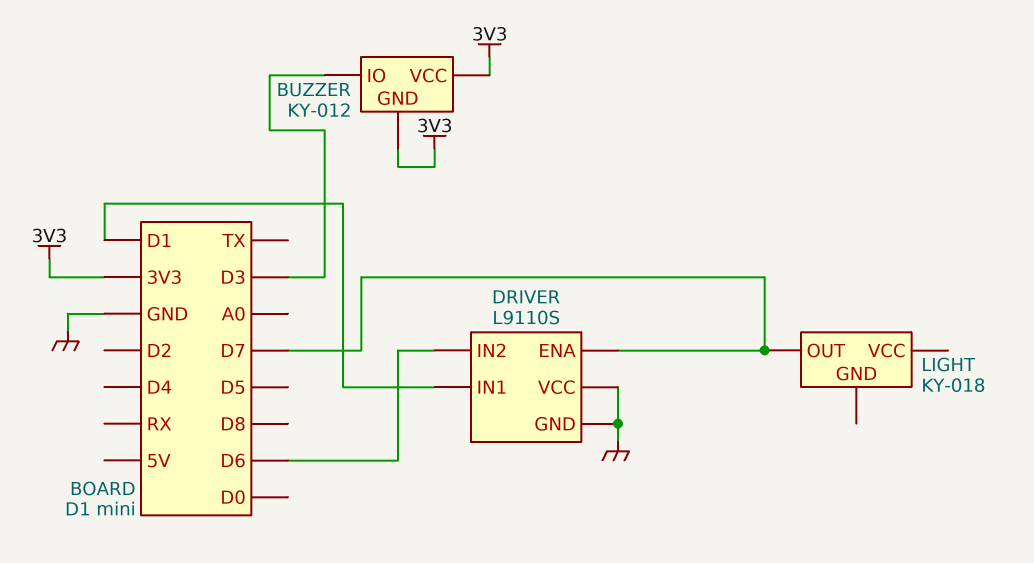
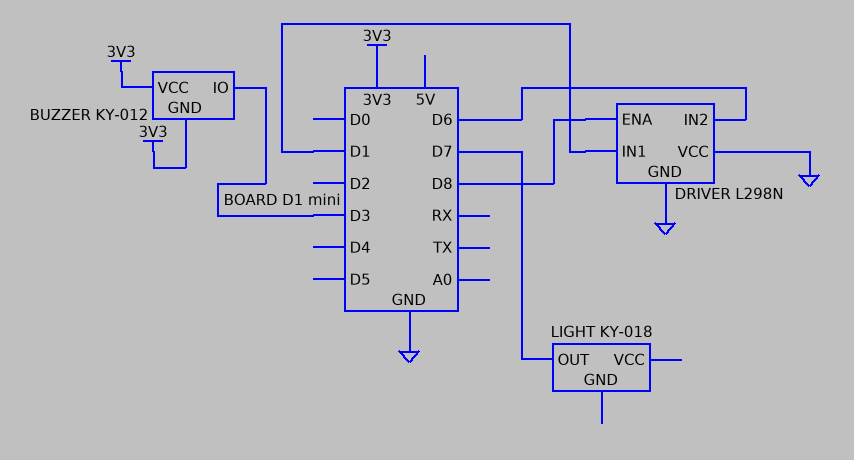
DRIVER: L9110S -> L298N
DRIVER pin ENA: D7 -> D8

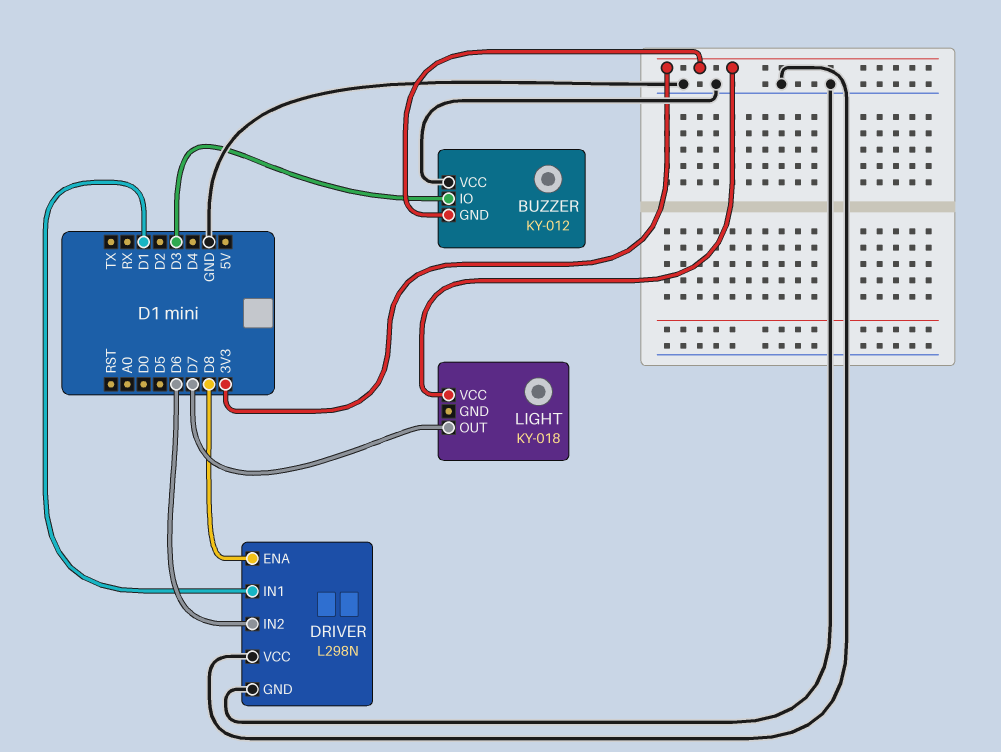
BUZZER pin VCC: 3V3 -> GND
LIGHT pin VCC: none -> 3V3

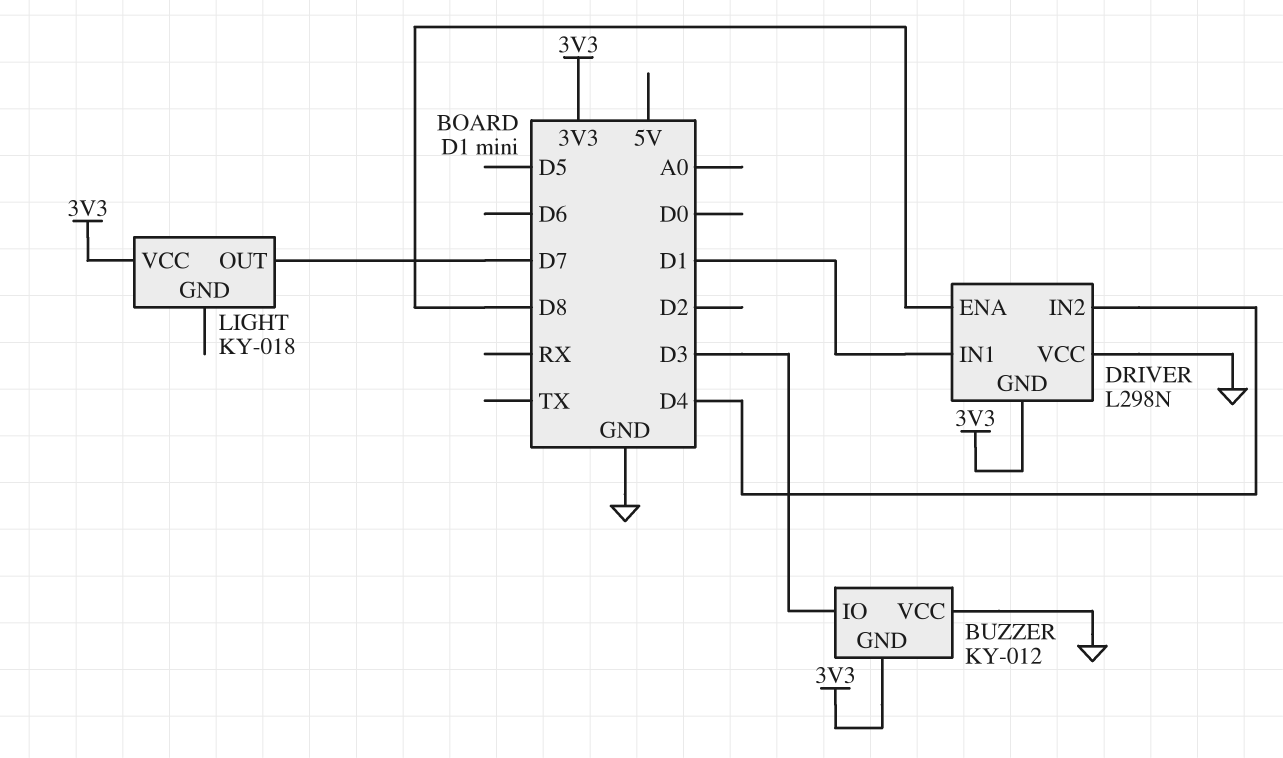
DRIVER pin GND: GND -> 3V3
DRIVER pin IN2: D6 -> D4

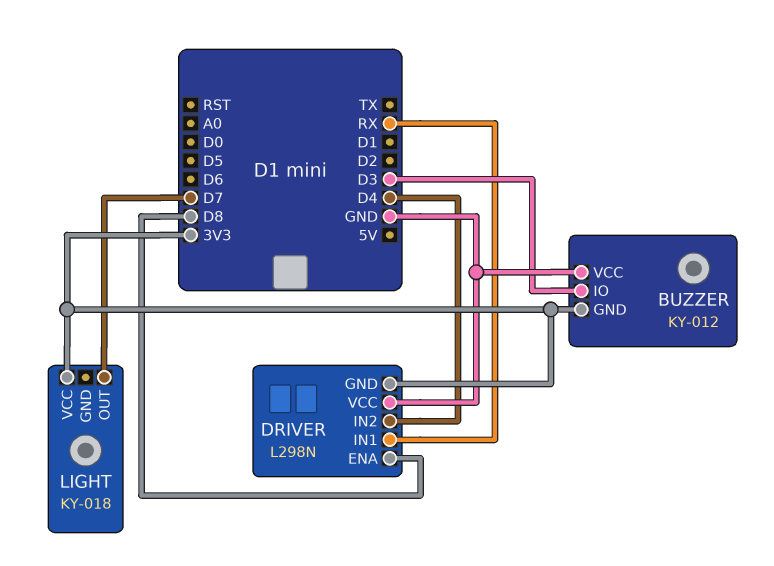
DRIVER pin IN1: D1 -> RX

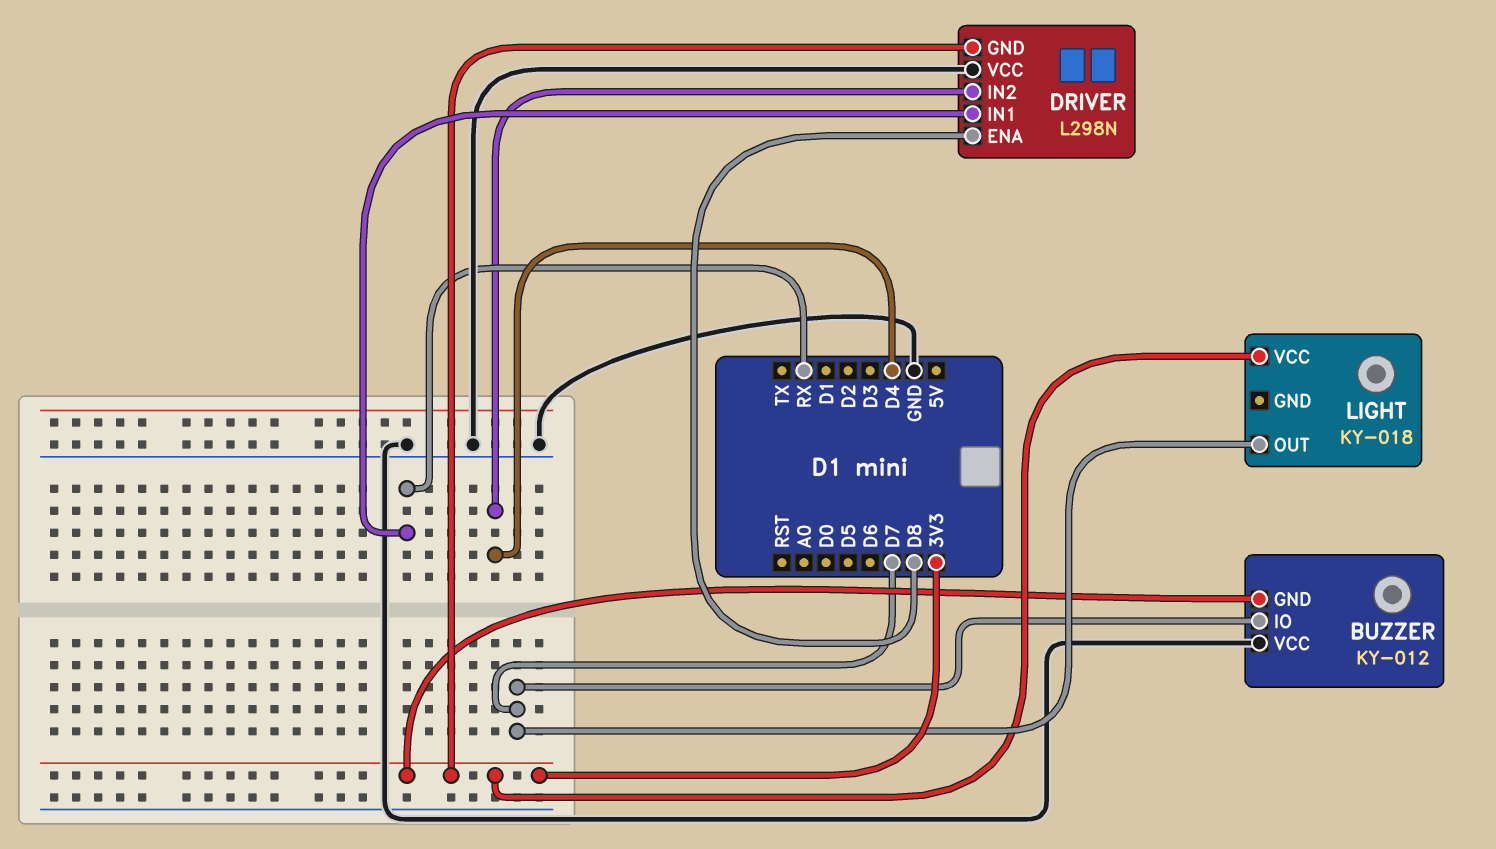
BUZZER pin IO: D3 -> D7

